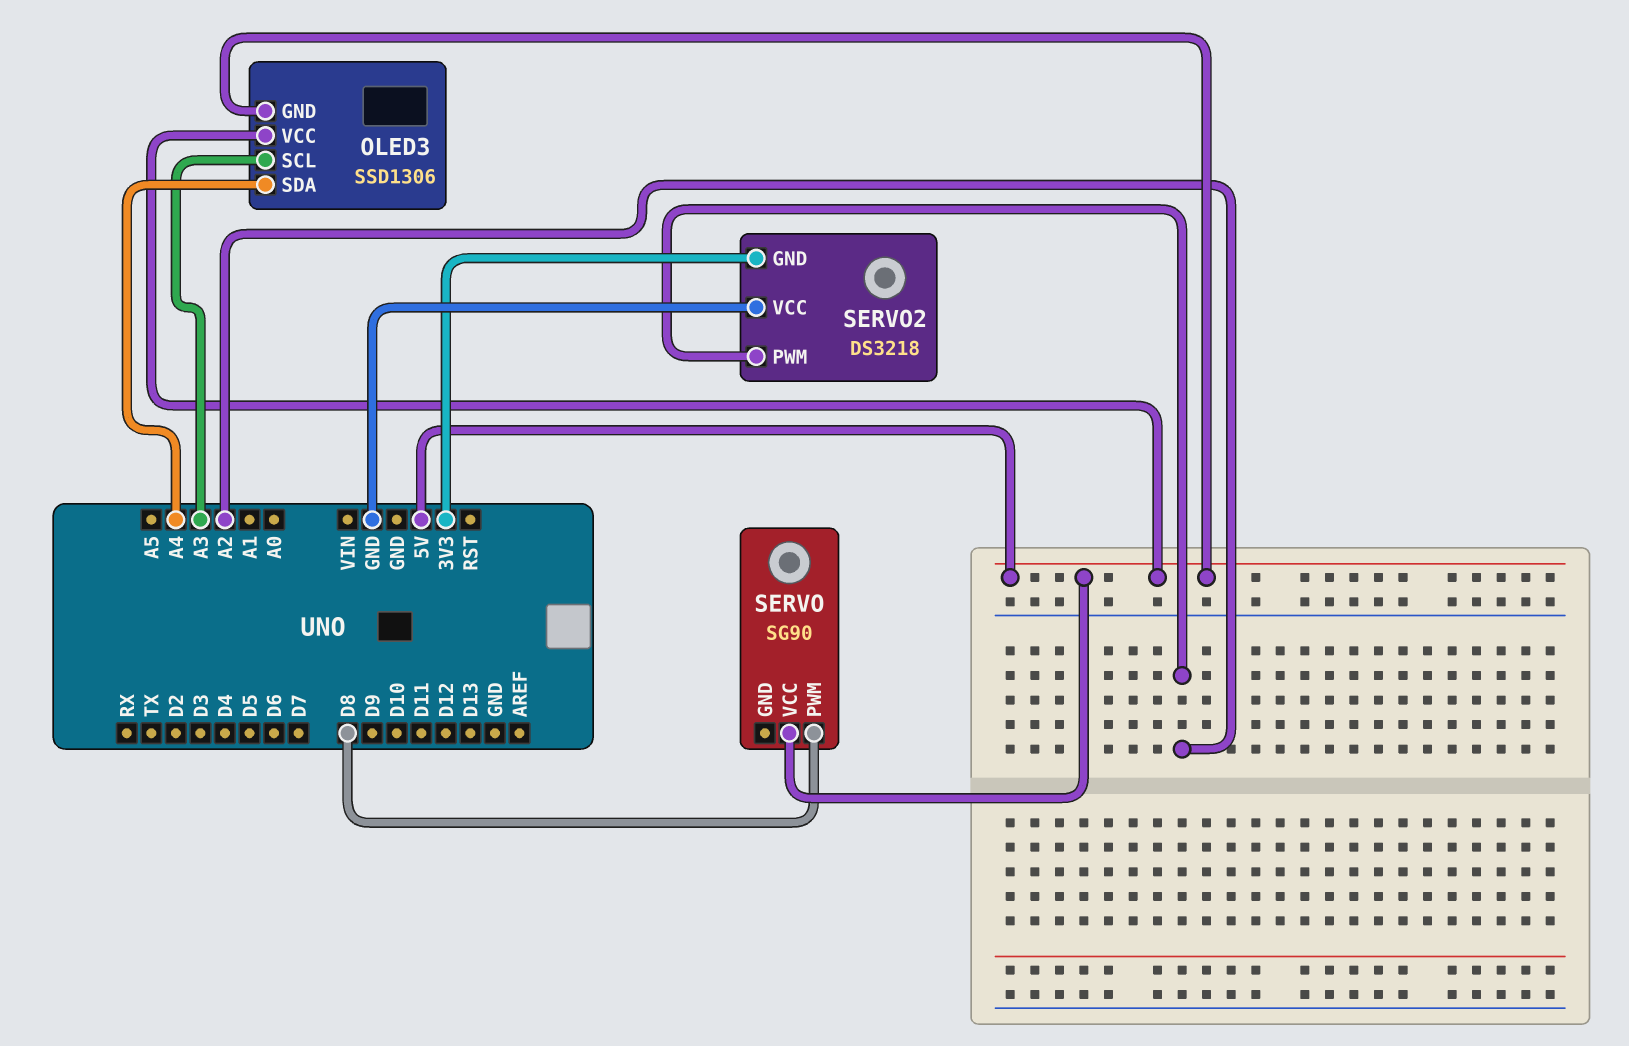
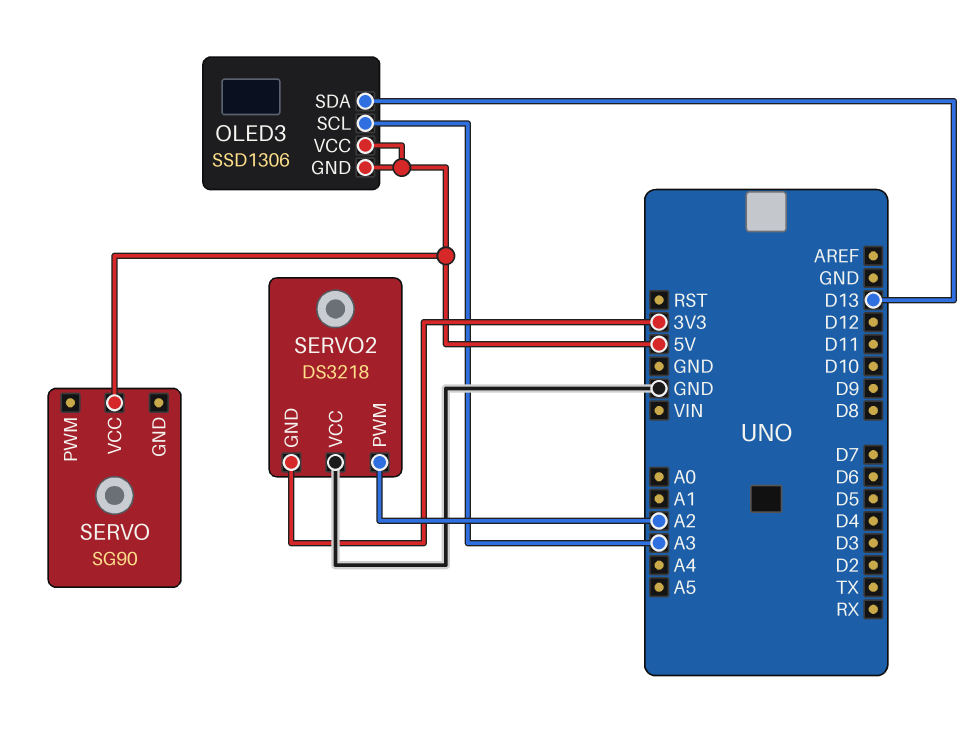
OLED3 pin SDA: A4 -> D13
SERVO pin PWM: D8 -> none

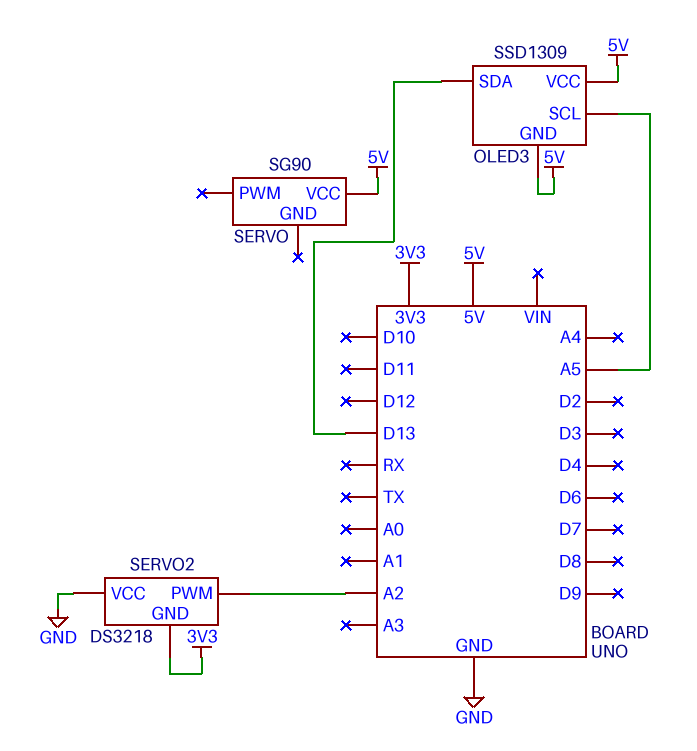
OLED3: SSD1306 -> SSD1309
OLED3 pin SCL: A3 -> A5

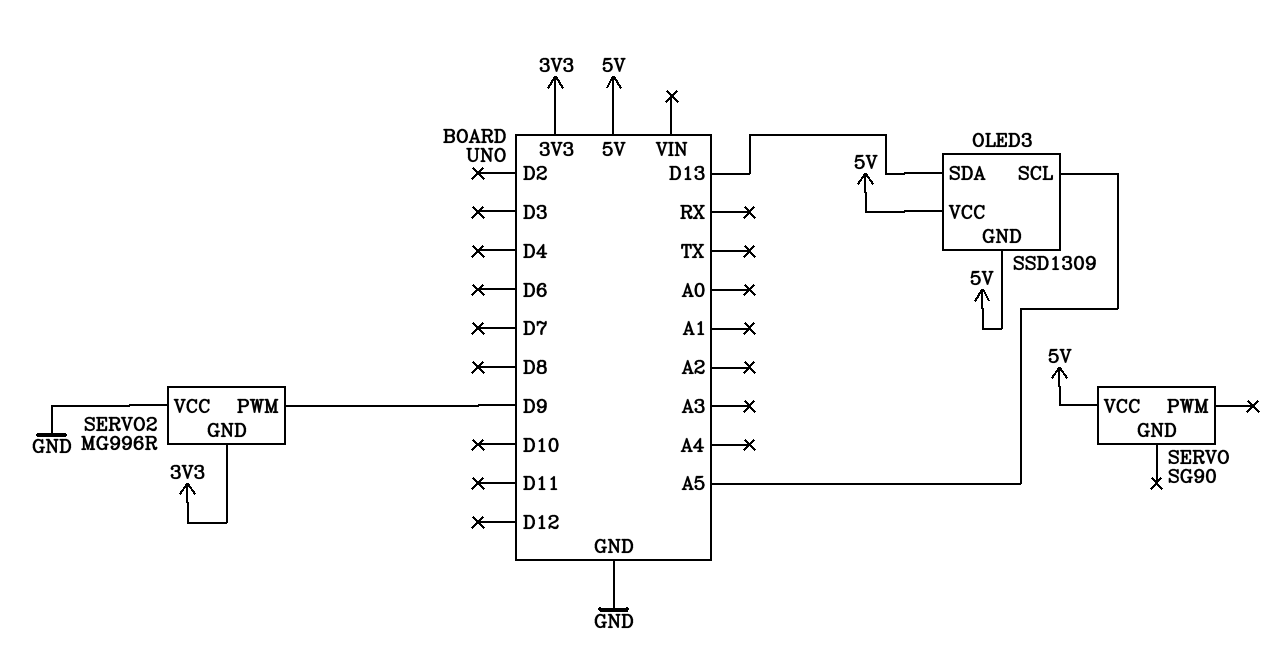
SERVO2: DS3218 -> MG996R
SERVO2 pin PWM: A2 -> D9

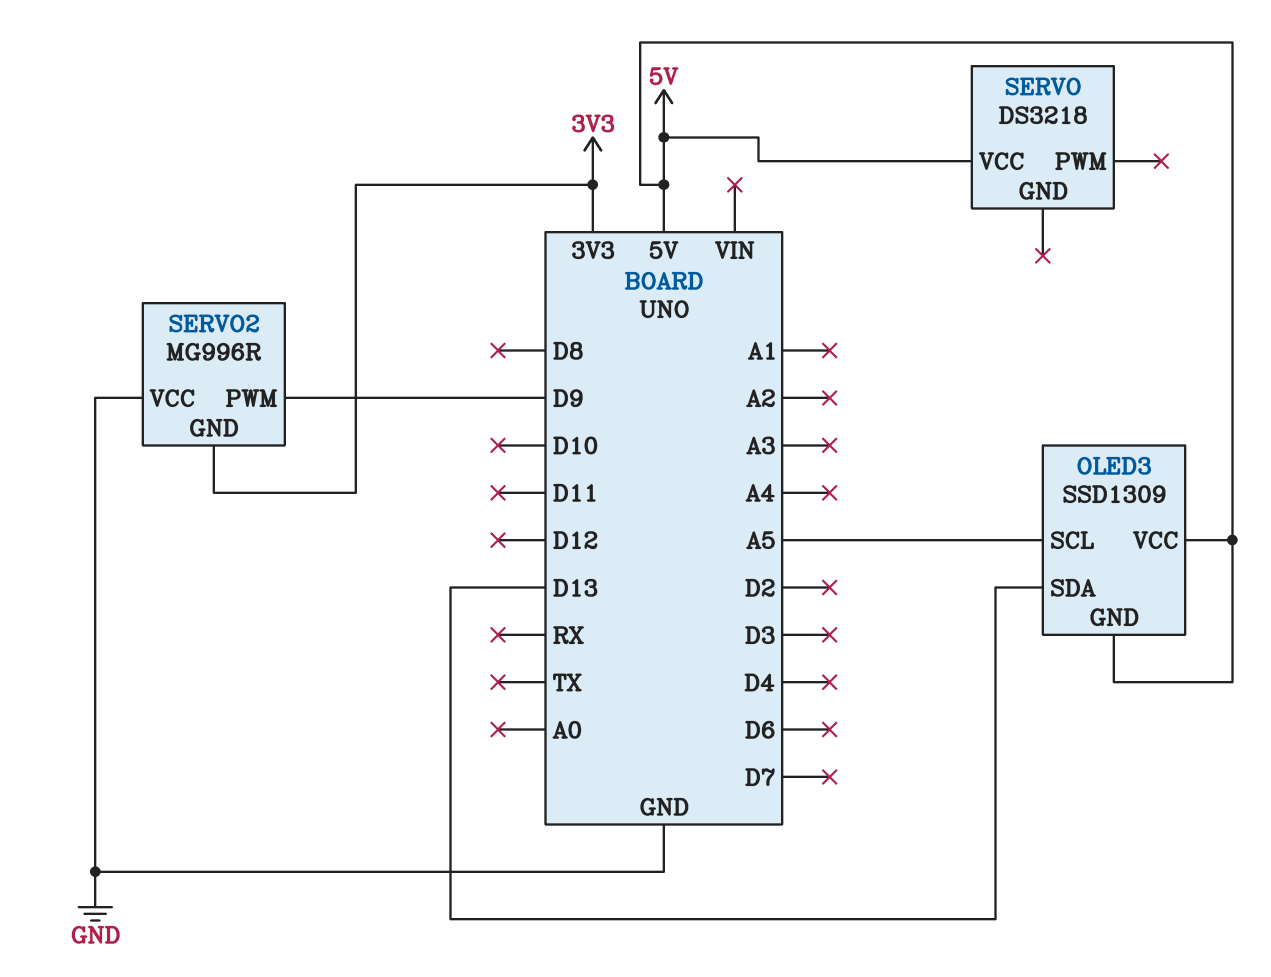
SERVO: SG90 -> DS3218

